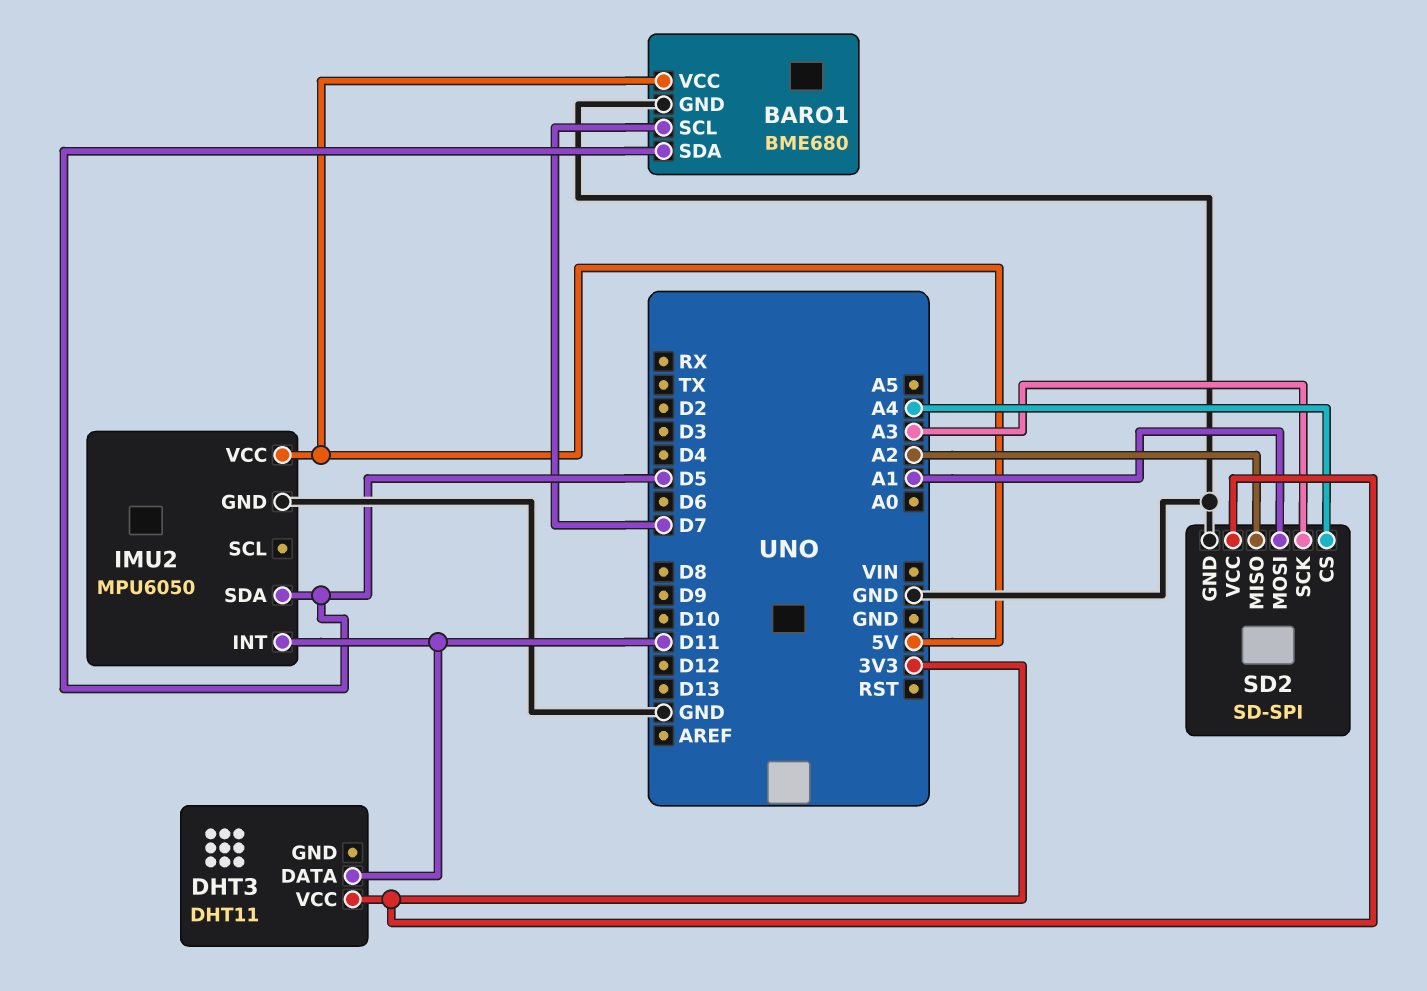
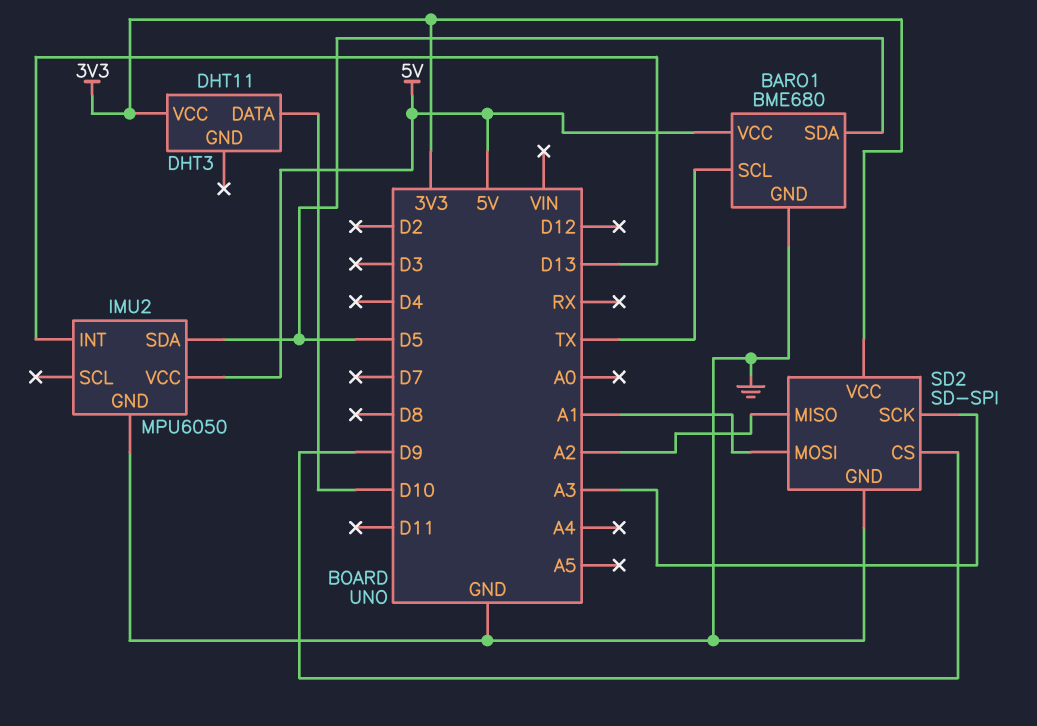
BARO1 pin SCL: D7 -> TX
DHT3 pin DATA: D11 -> D10
IMU2 pin INT: D11 -> D13
SD2 pin CS: A4 -> D9

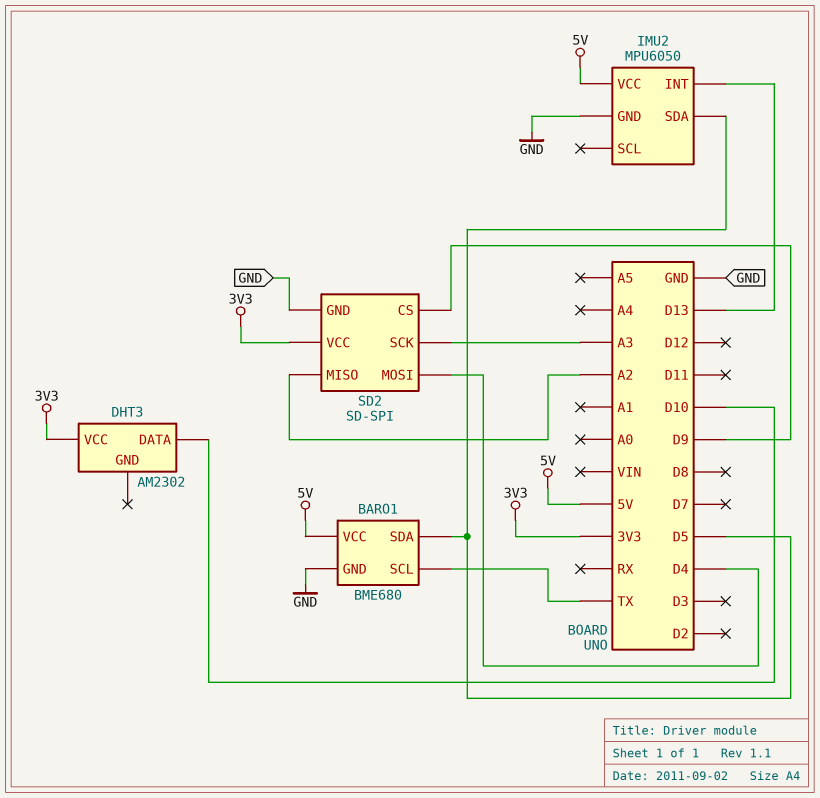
DHT3: DHT11 -> AM2302
SD2 pin MOSI: A1 -> D4

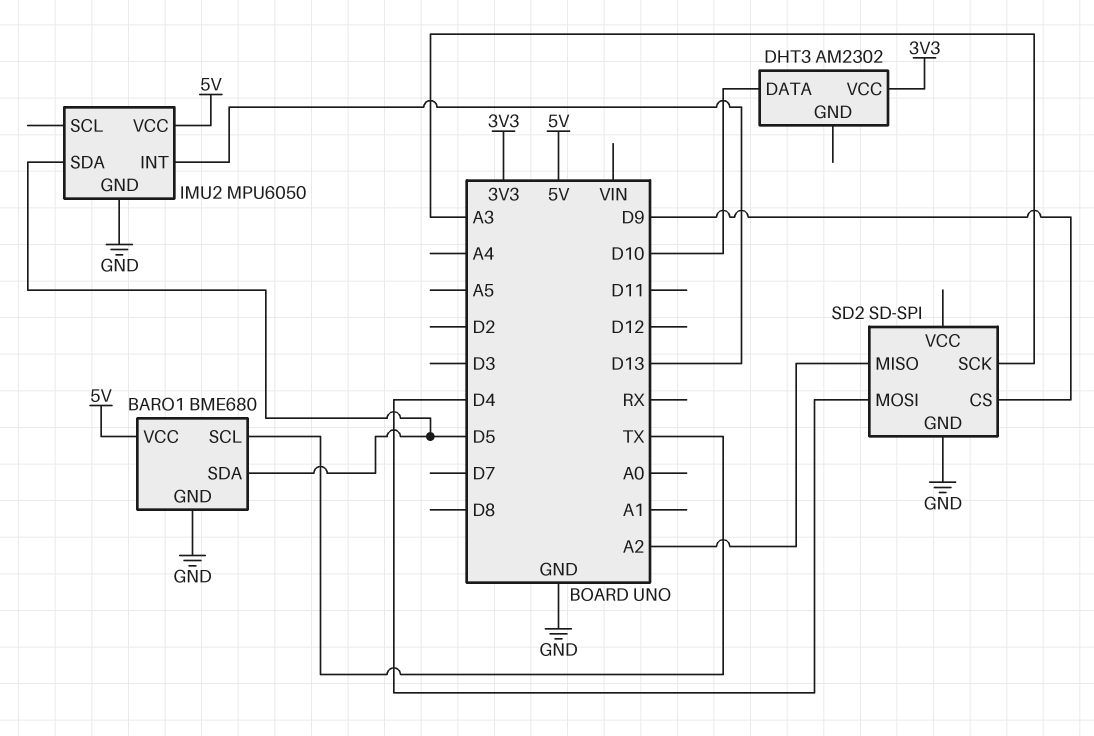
SD2 pin VCC: 3V3 -> none

